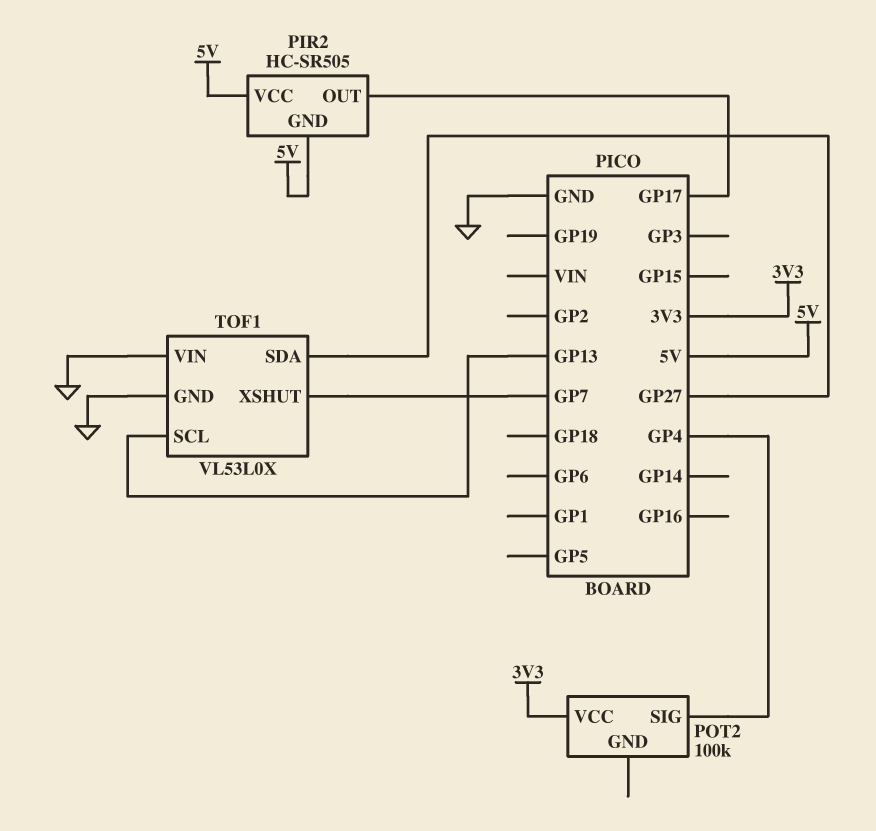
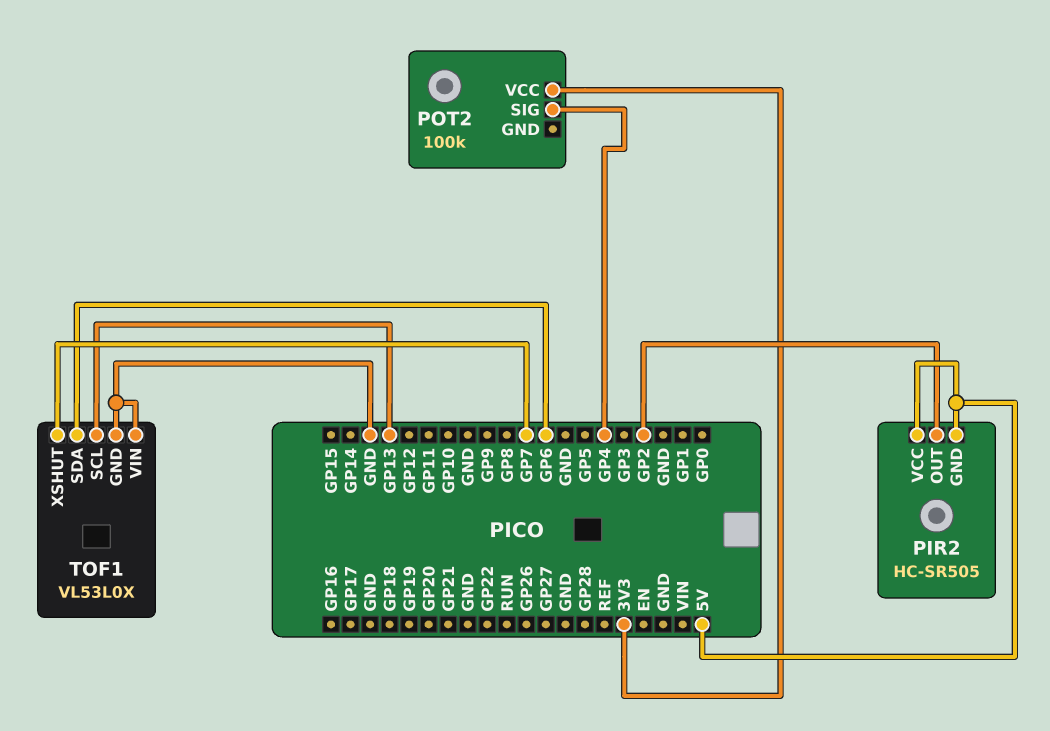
PIR2 pin OUT: GP17 -> GP2
TOF1 pin SDA: GP27 -> GP6

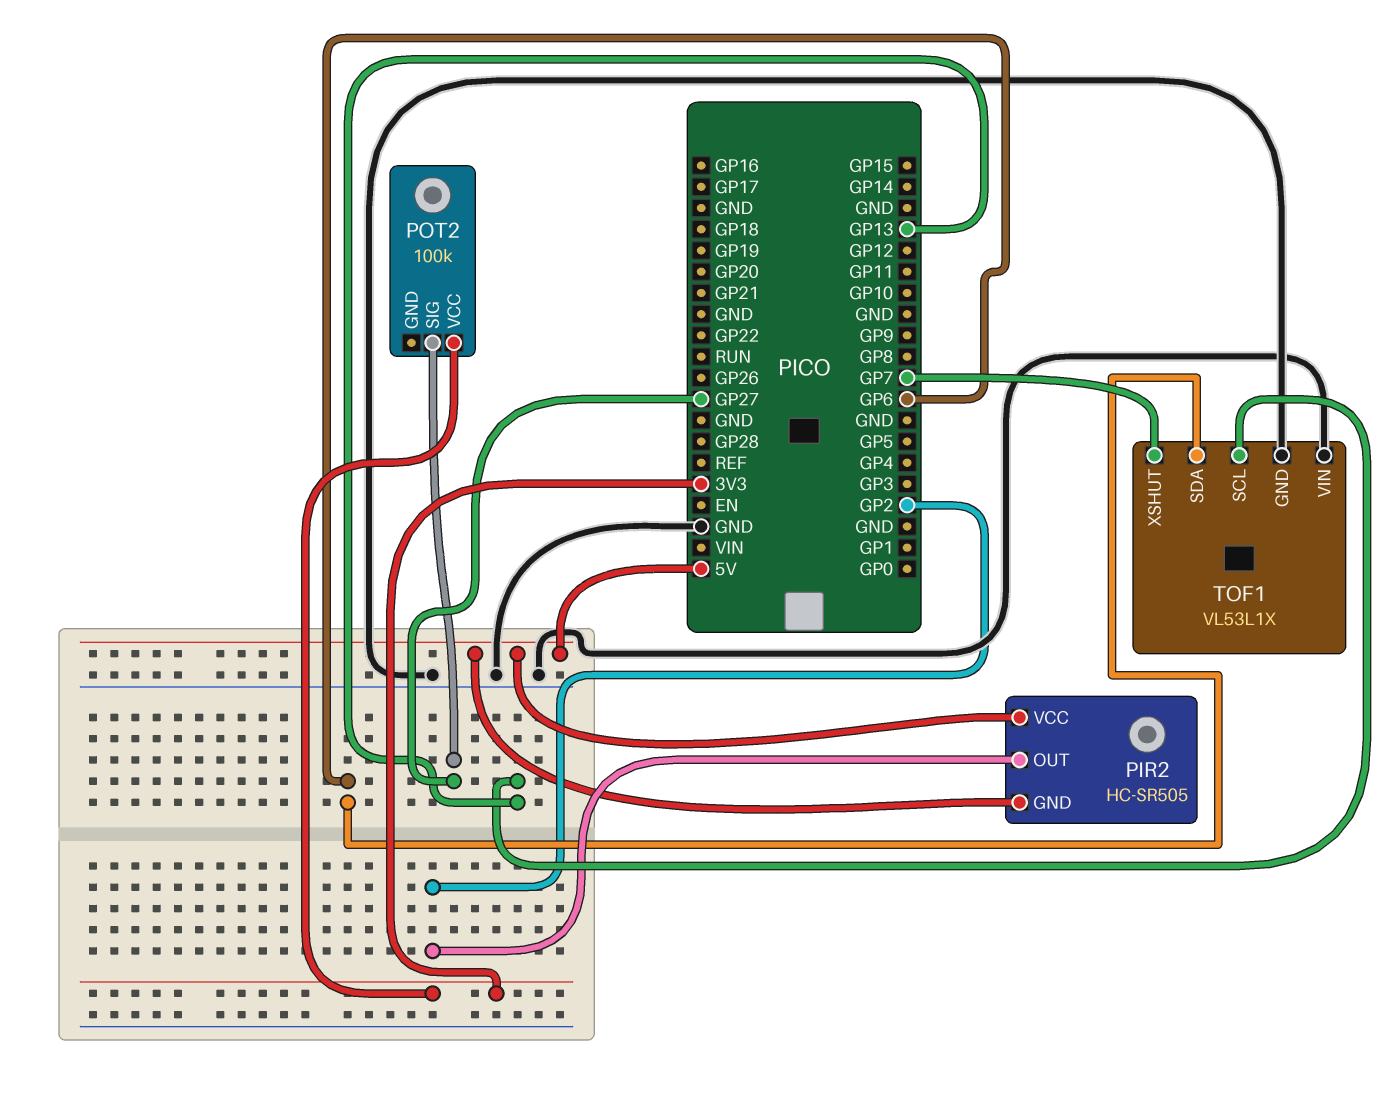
POT2 pin SIG: GP4 -> GP27
TOF1: VL53L0X -> VL53L1X

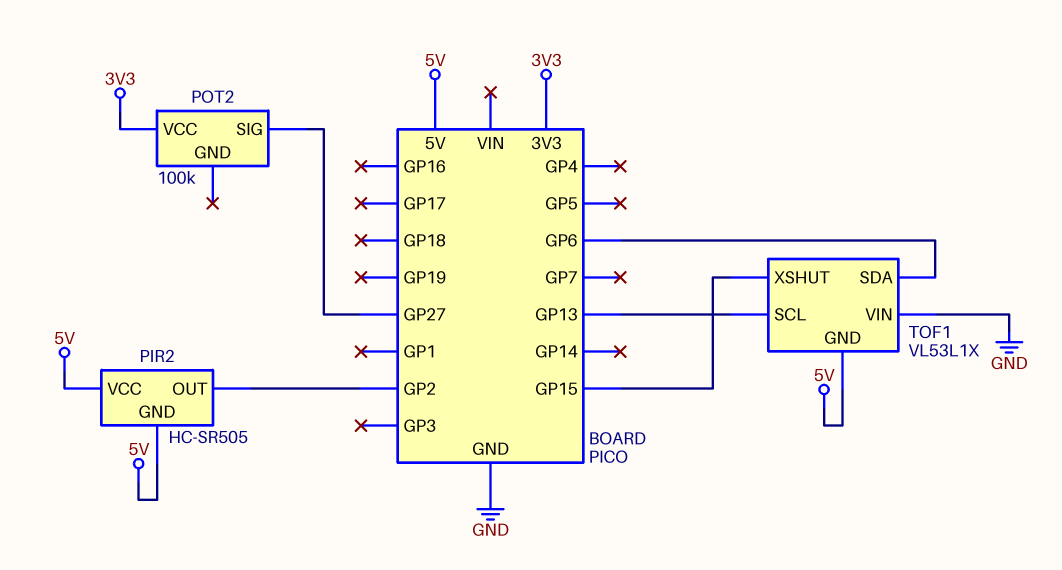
TOF1 pin GND: GND -> 5V
TOF1 pin XSHUT: GP7 -> GP15

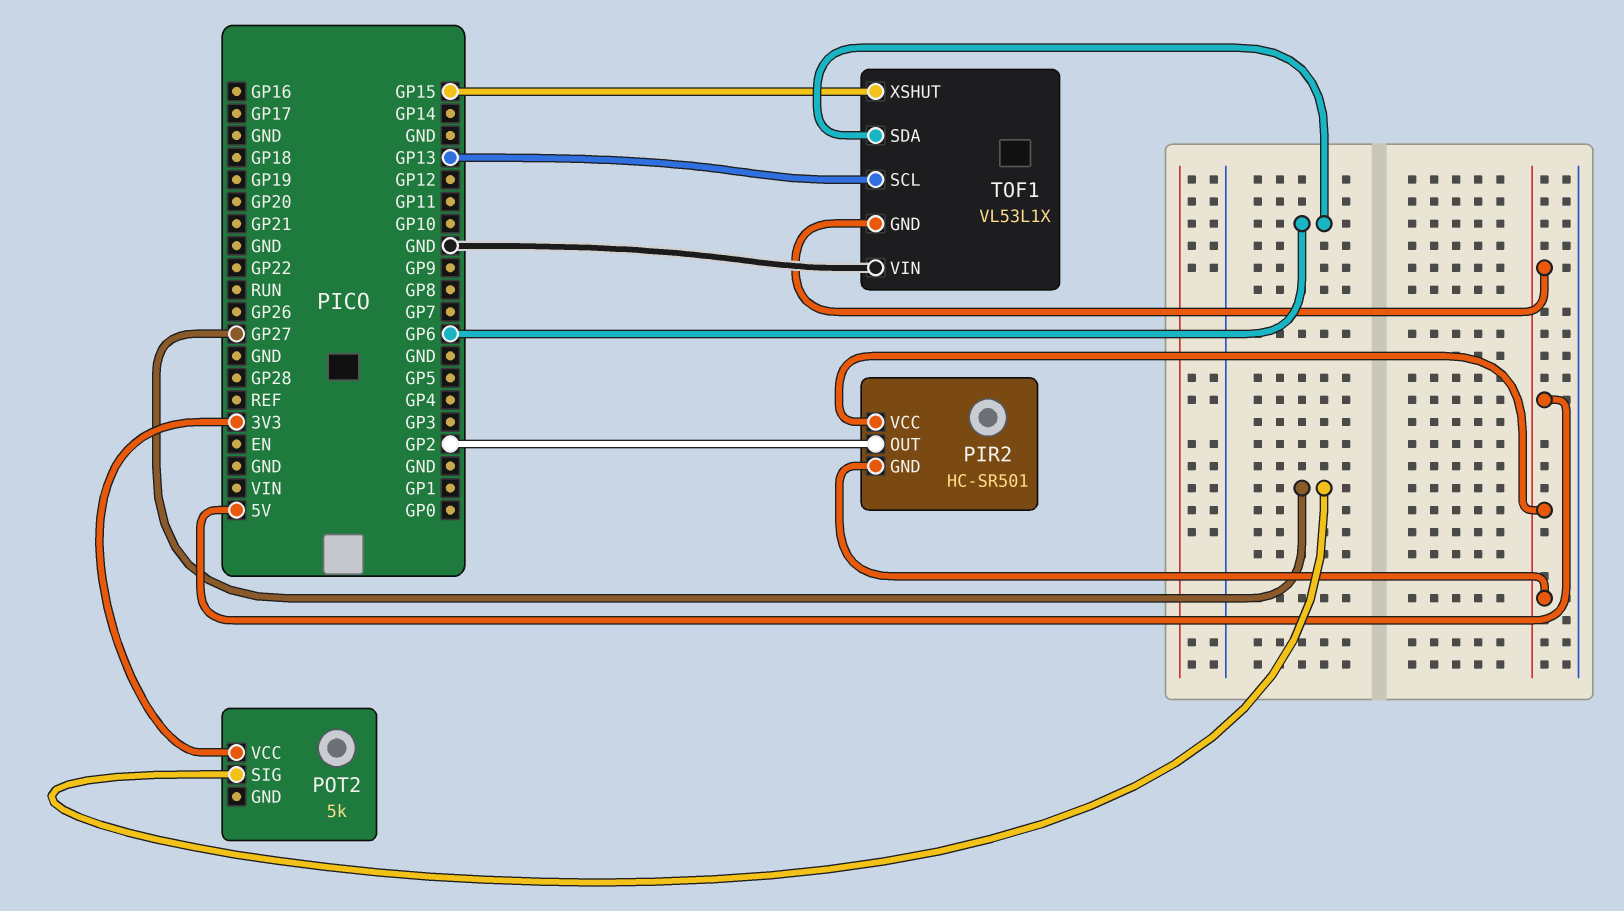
PIR2: HC-SR505 -> HC-SR501
POT2: 100k -> 5k

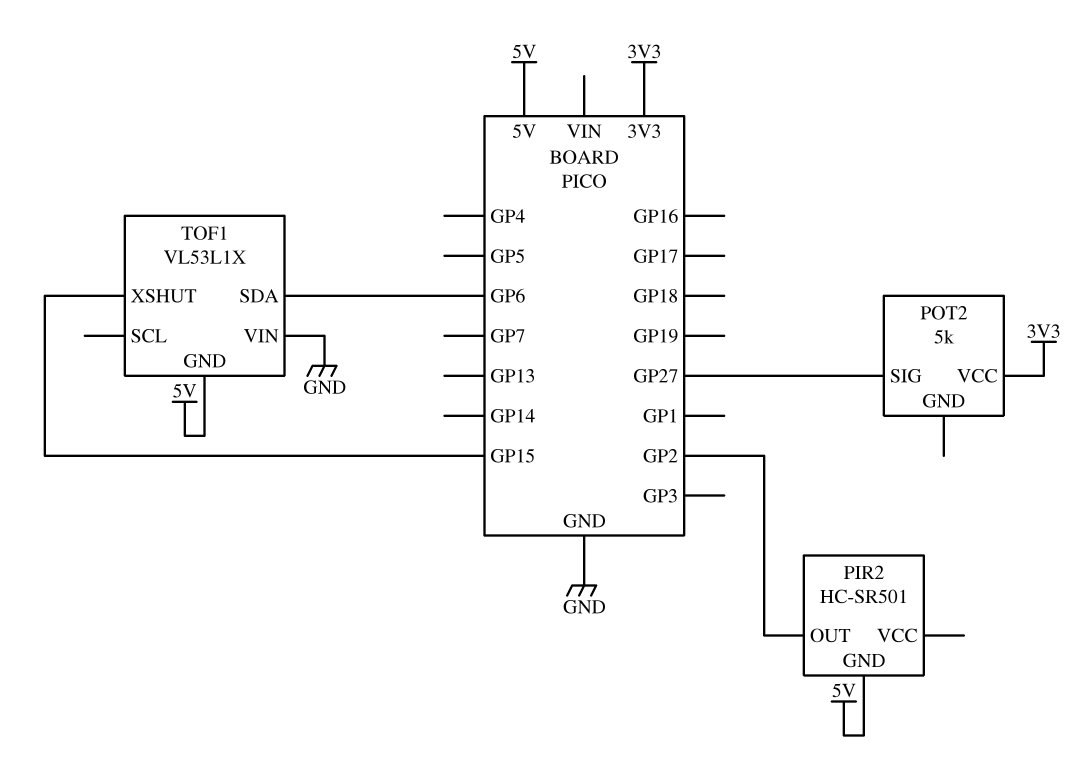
PIR2 pin VCC: 5V -> none
TOF1 pin SCL: GP13 -> none

